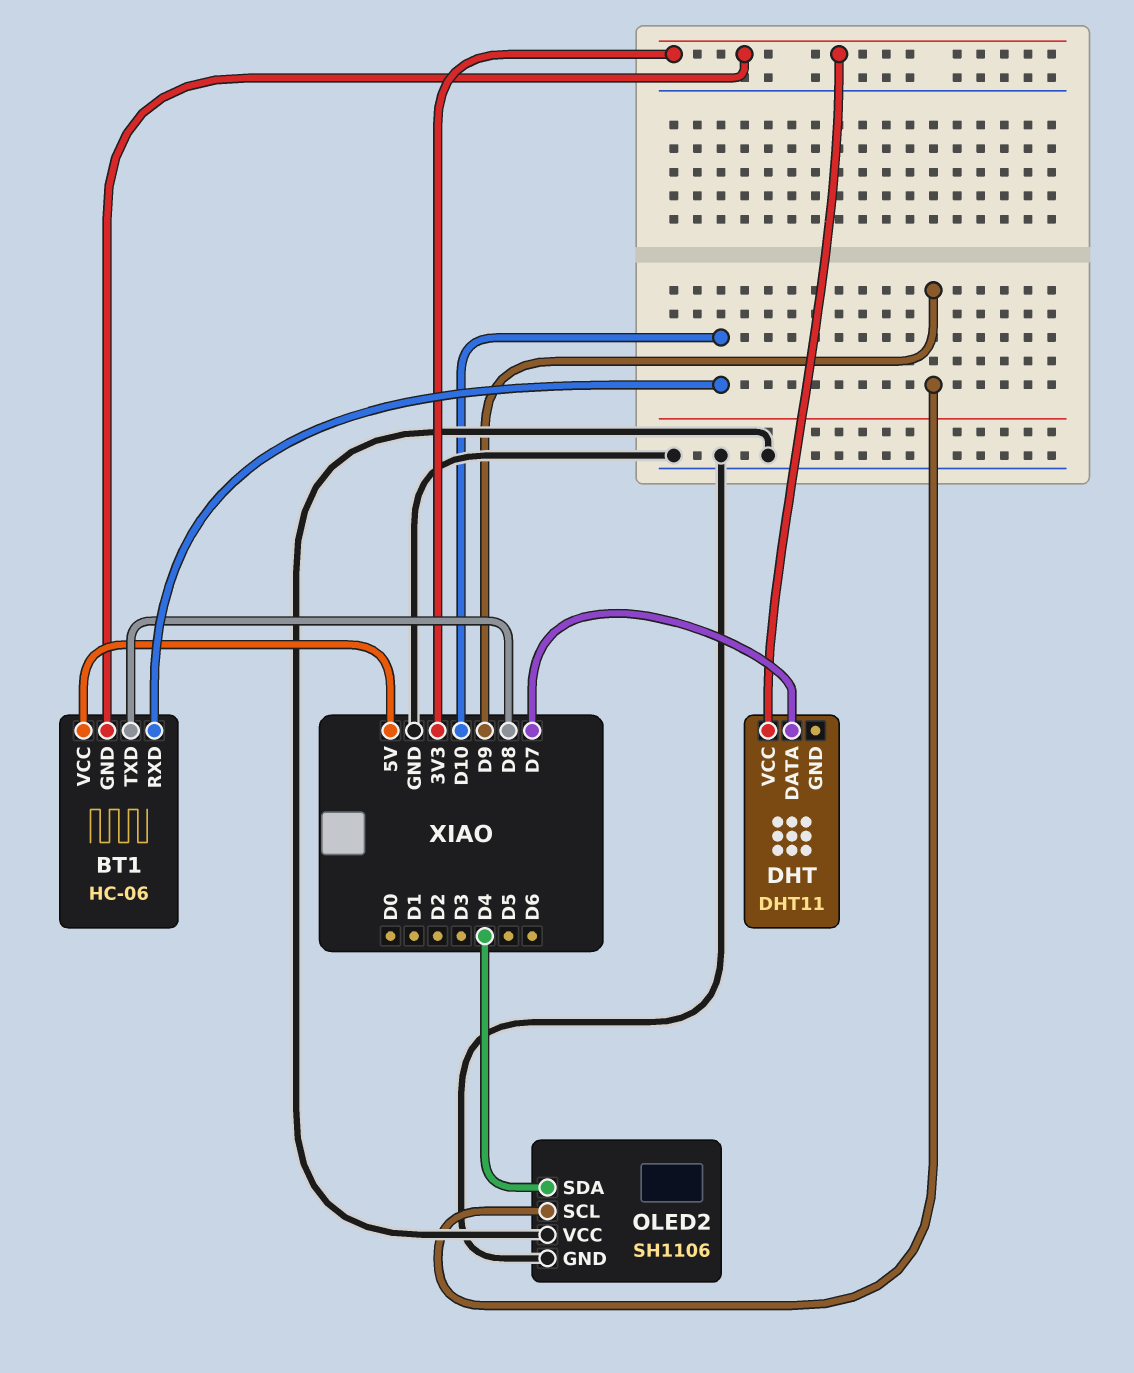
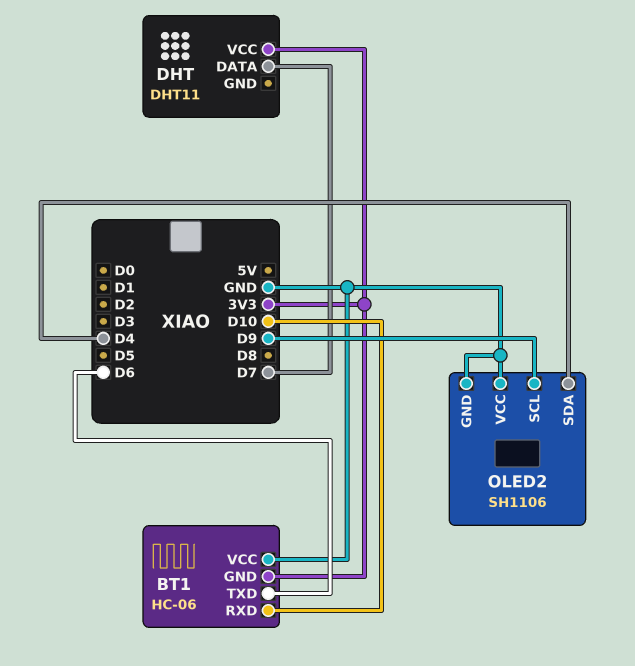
BT1 pin TXD: D8 -> D6
BT1 pin VCC: 5V -> GND

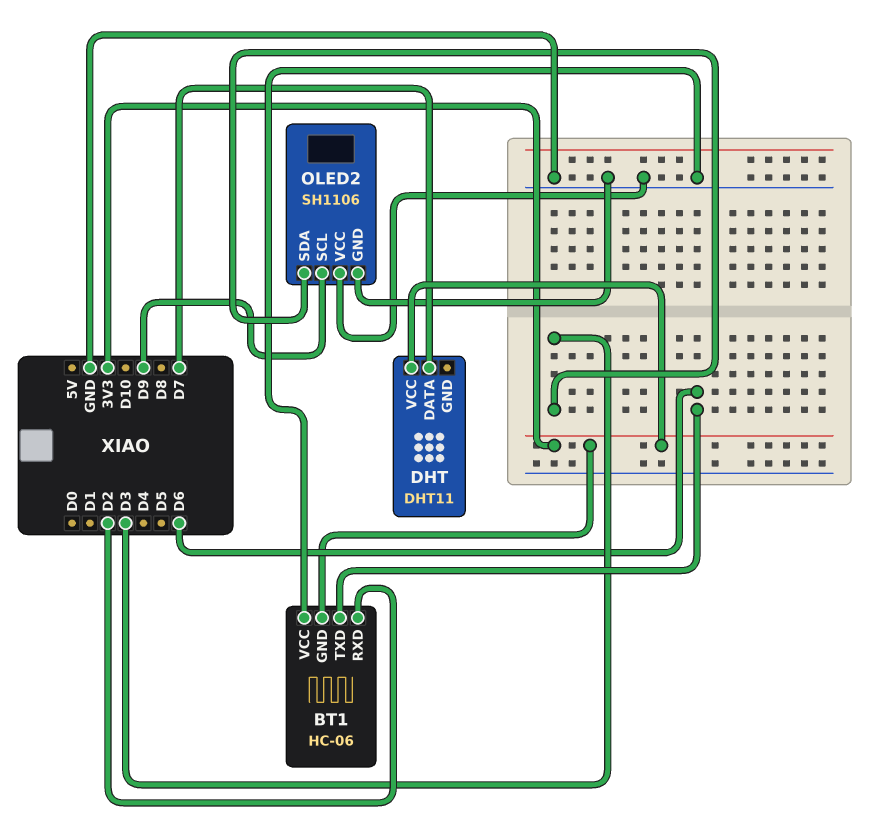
BT1 pin RXD: D10 -> D2
OLED2 pin SDA: D4 -> D3

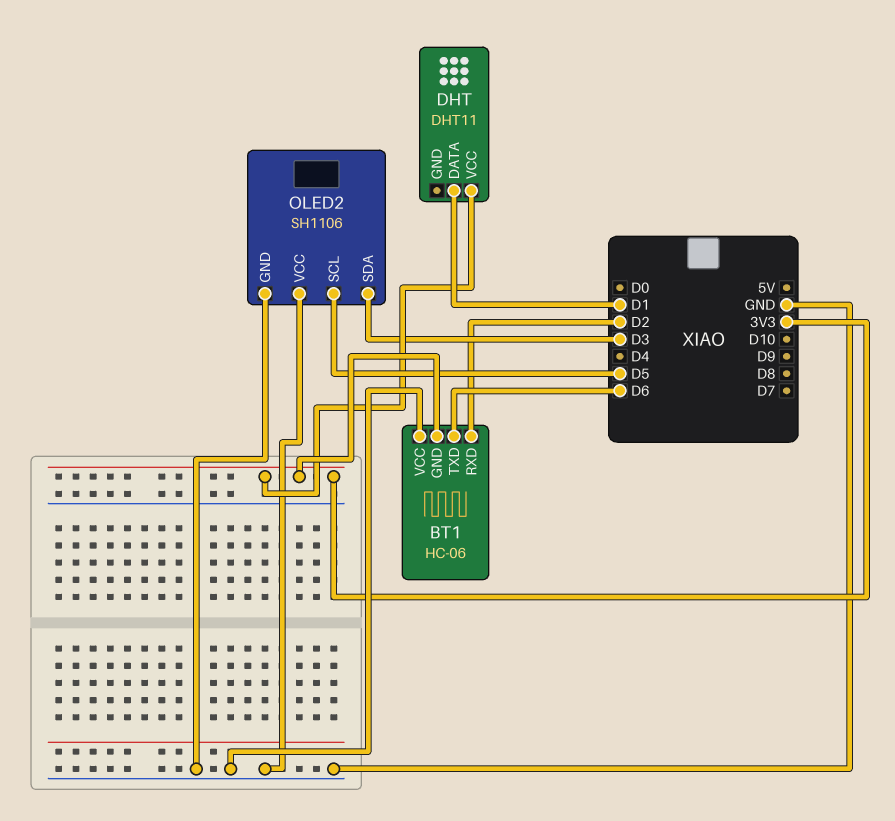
DHT pin DATA: D7 -> D1
OLED2 pin SCL: D9 -> D5

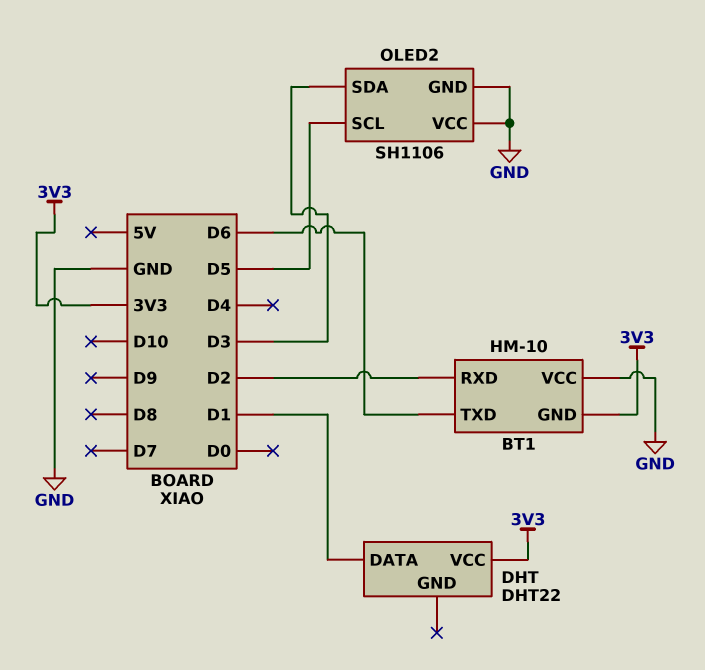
BT1: HC-06 -> HM-10
DHT: DHT11 -> DHT22

